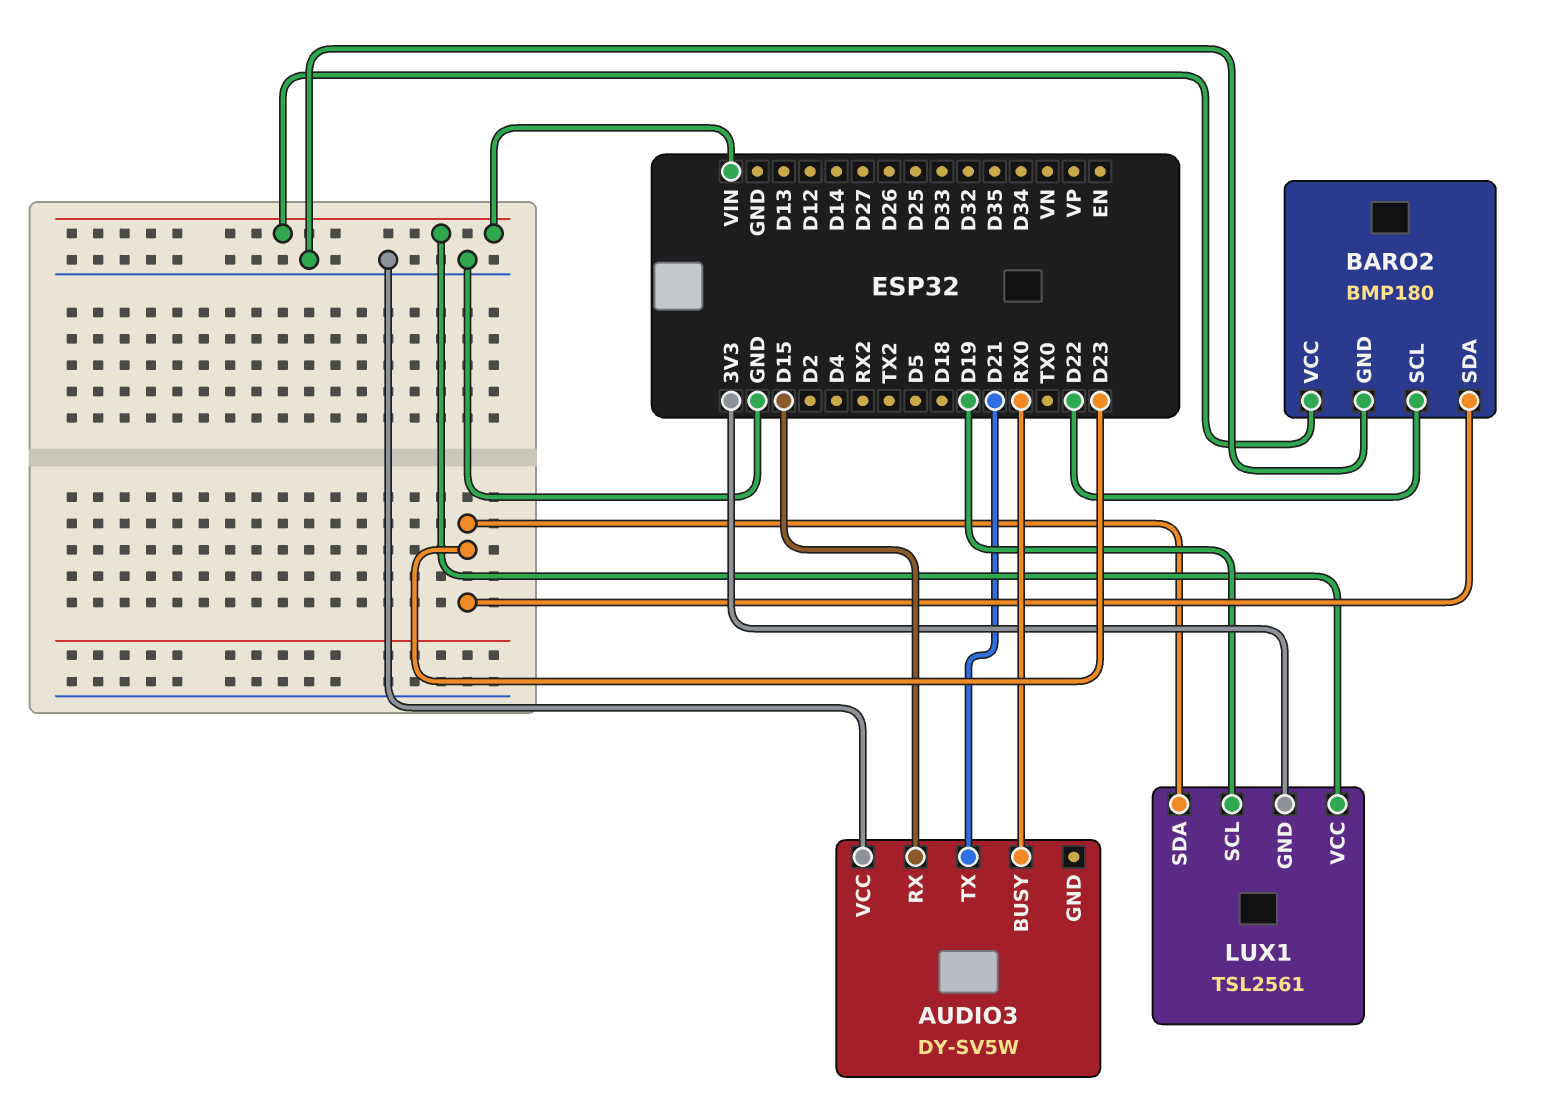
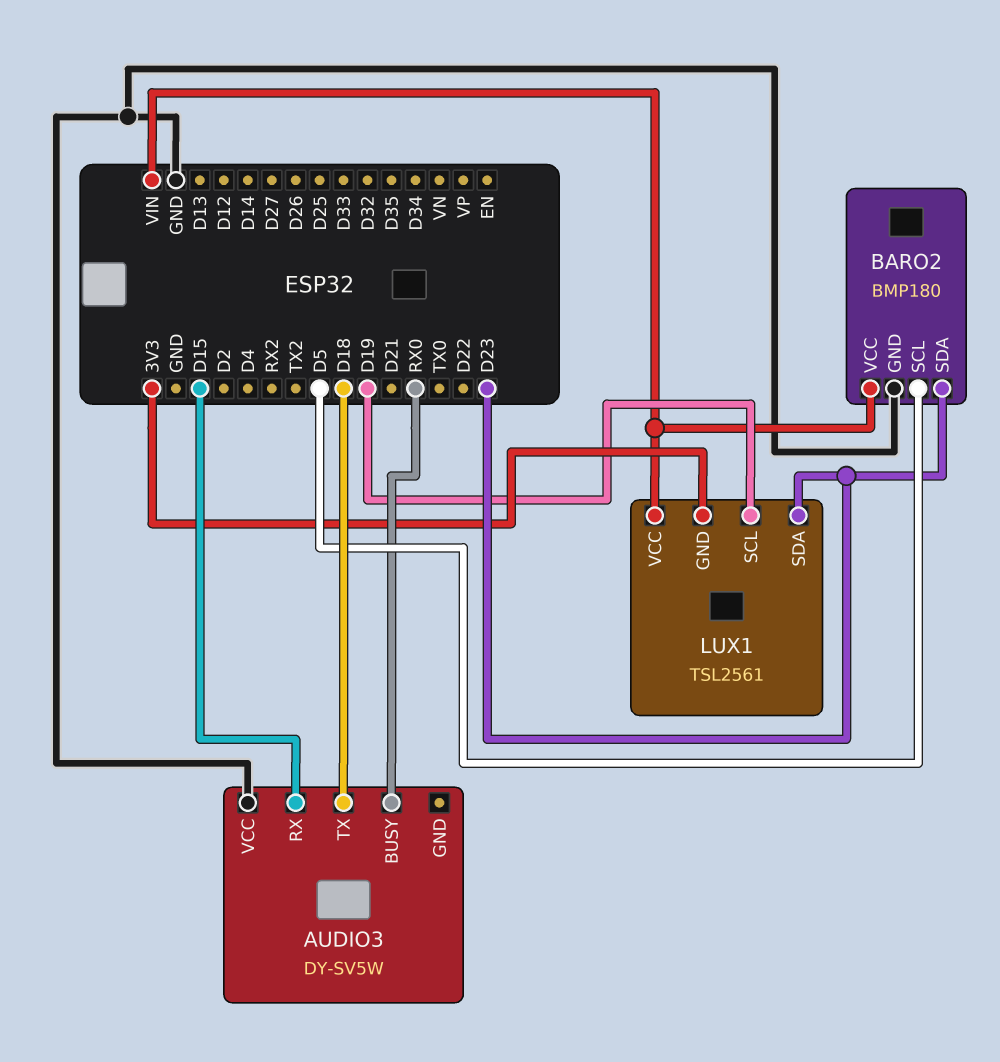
AUDIO3 pin TX: D21 -> D18
BARO2 pin SCL: D22 -> D5

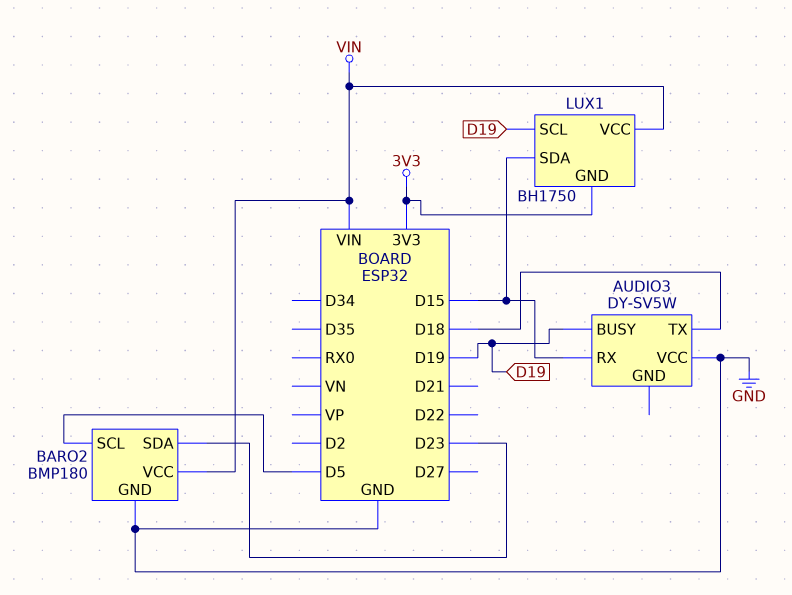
AUDIO3 pin BUSY: RX0 -> D19
LUX1: TSL2561 -> BH1750
LUX1 pin SDA: D23 -> D15

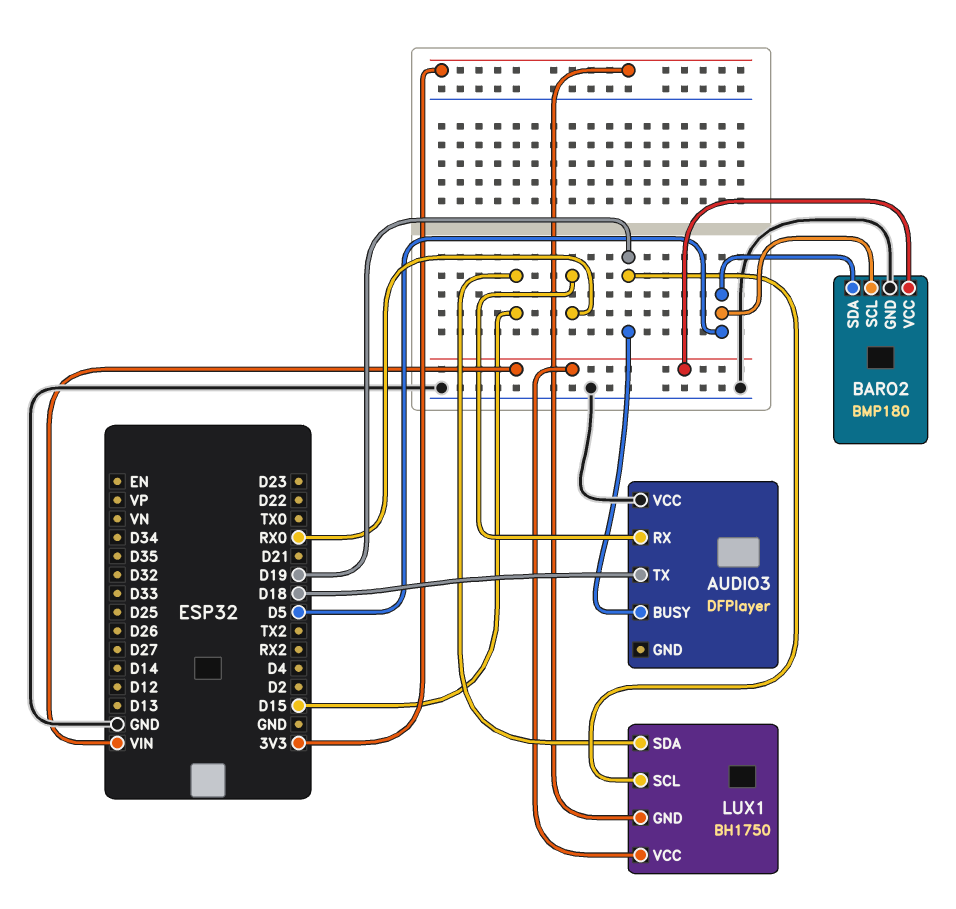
AUDIO3: DY-SV5W -> DFPlayer
AUDIO3 pin RX: D15 -> RX0
BARO2 pin SDA: D23 -> D5

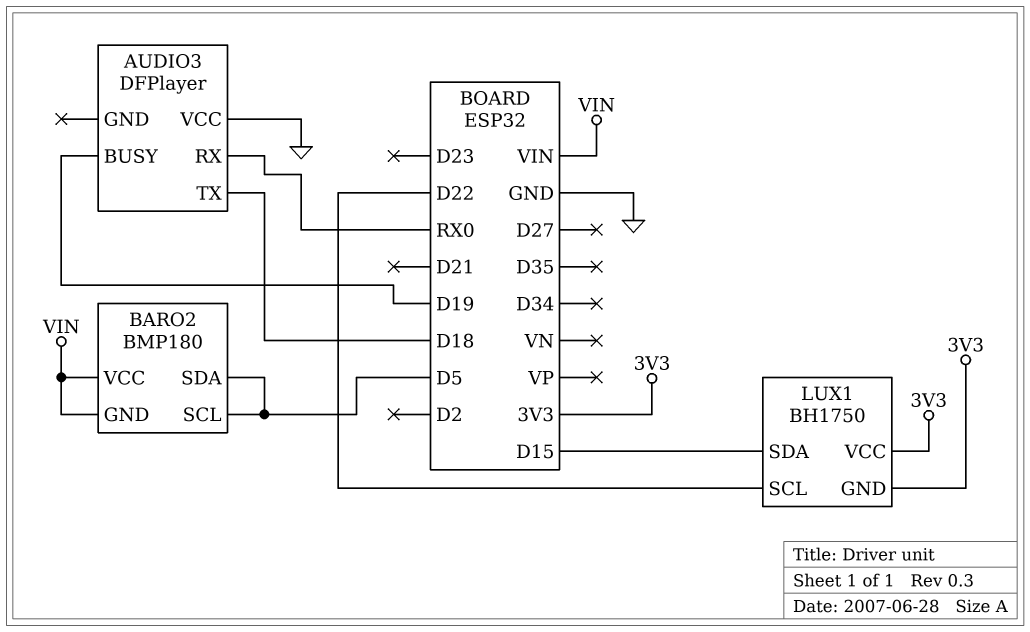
BARO2 pin GND: GND -> VIN
LUX1 pin SCL: D19 -> D22
LUX1 pin VCC: VIN -> 3V3

